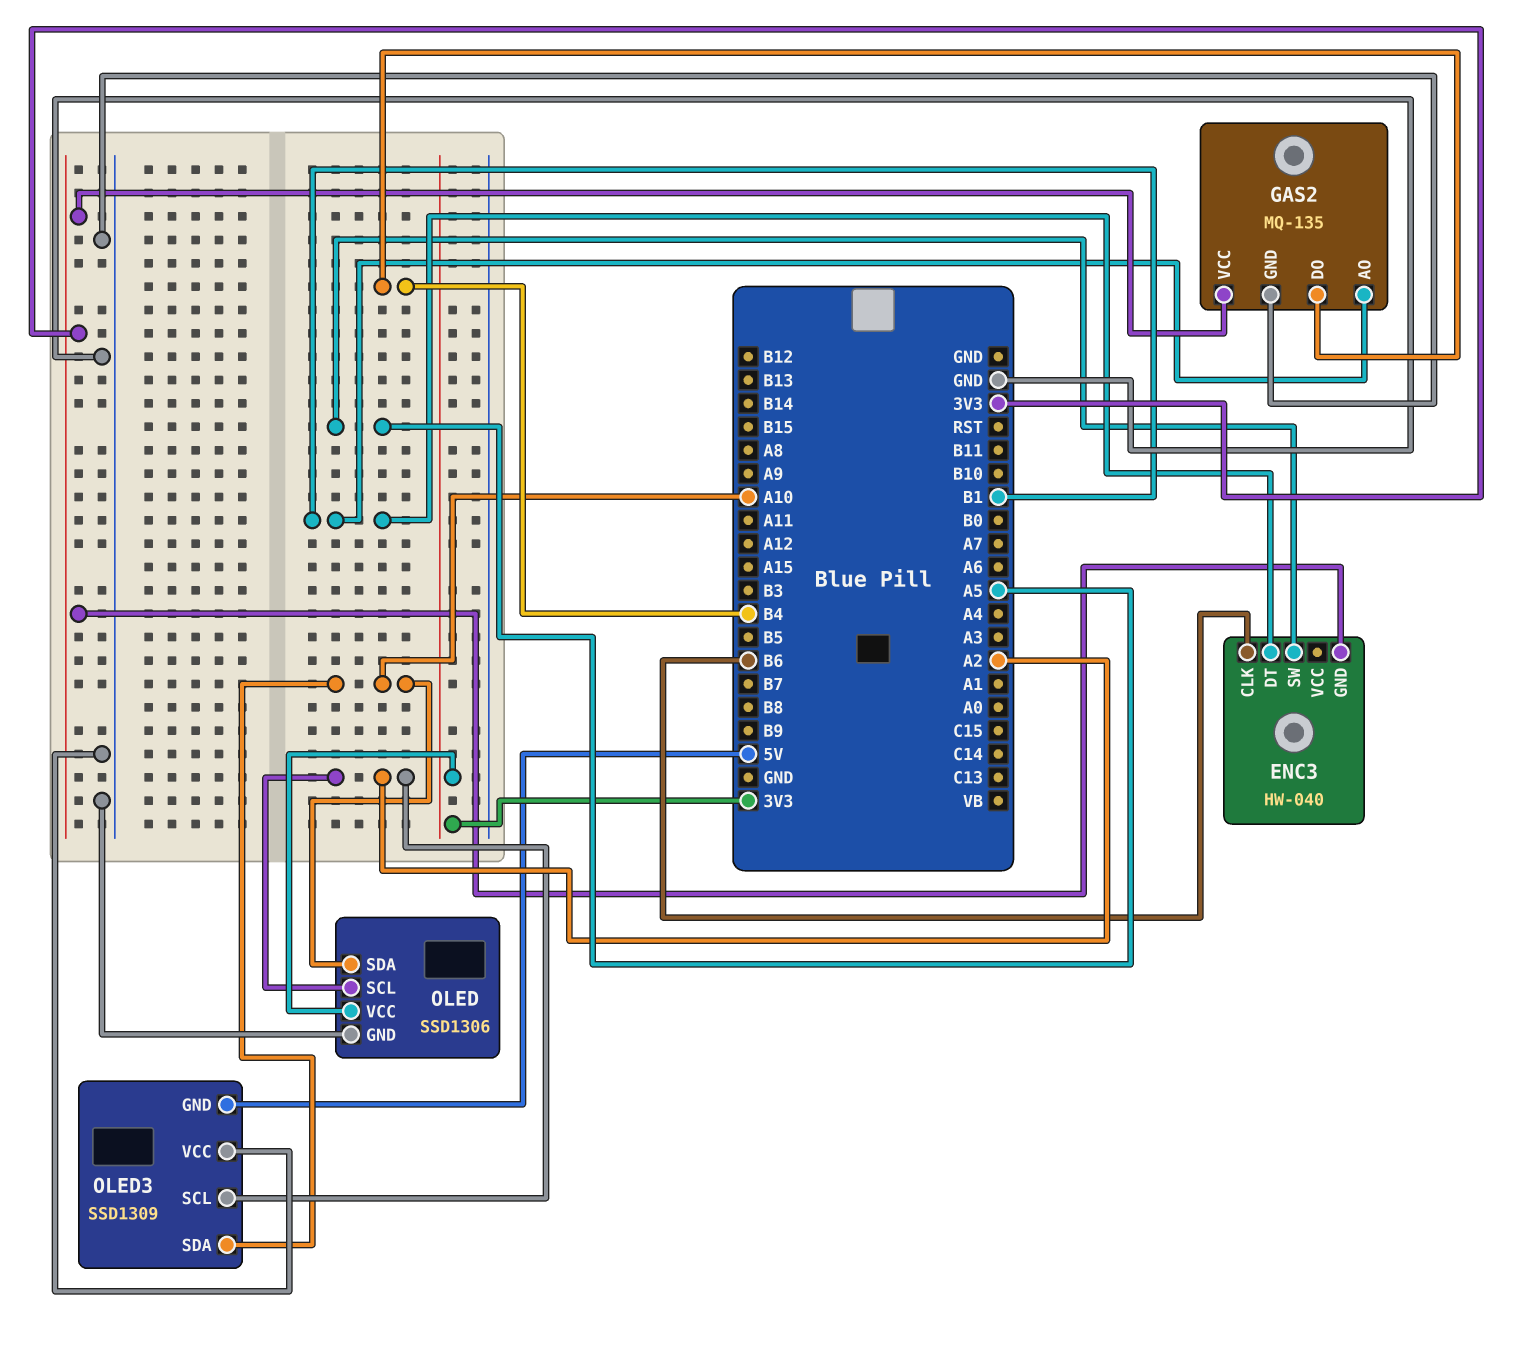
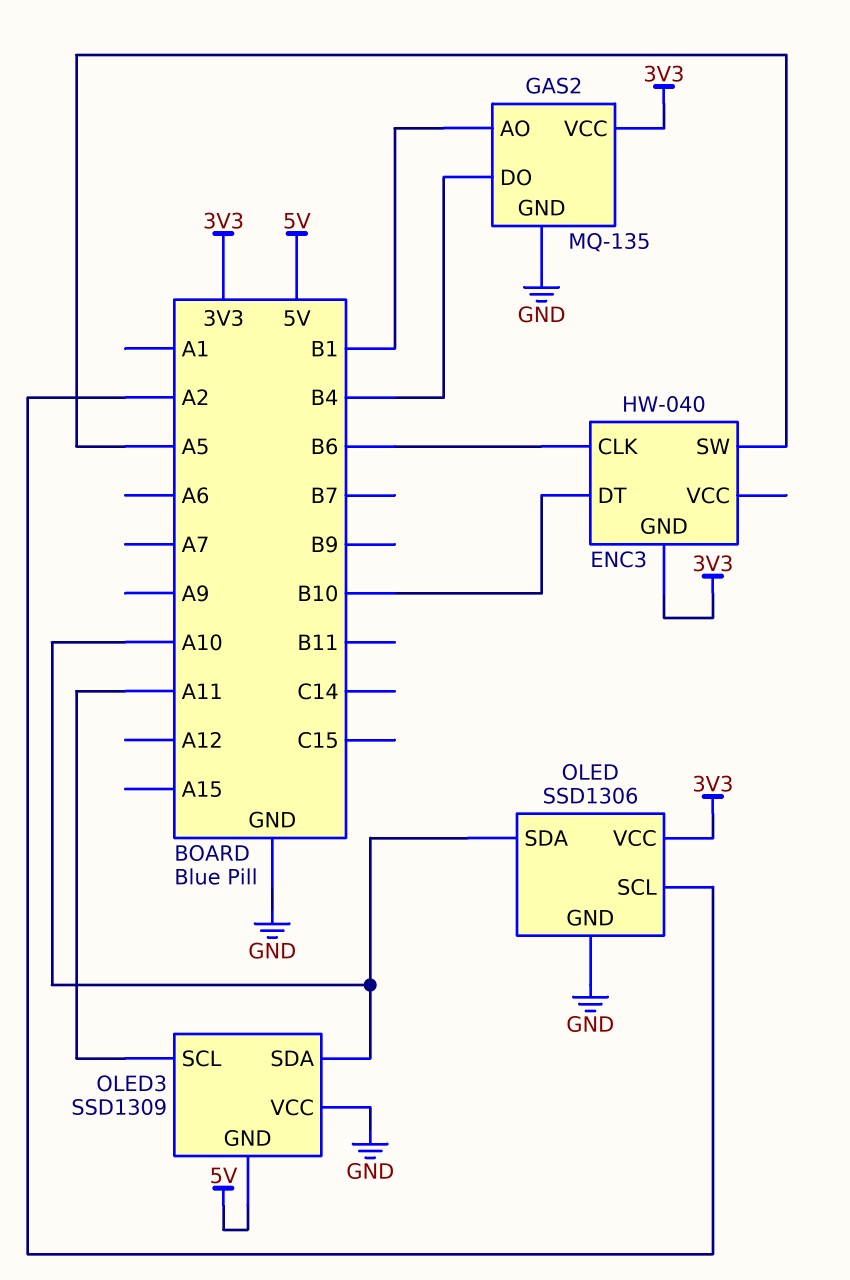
ENC3 pin DT: B1 -> B10
OLED3 pin SCL: A2 -> A11

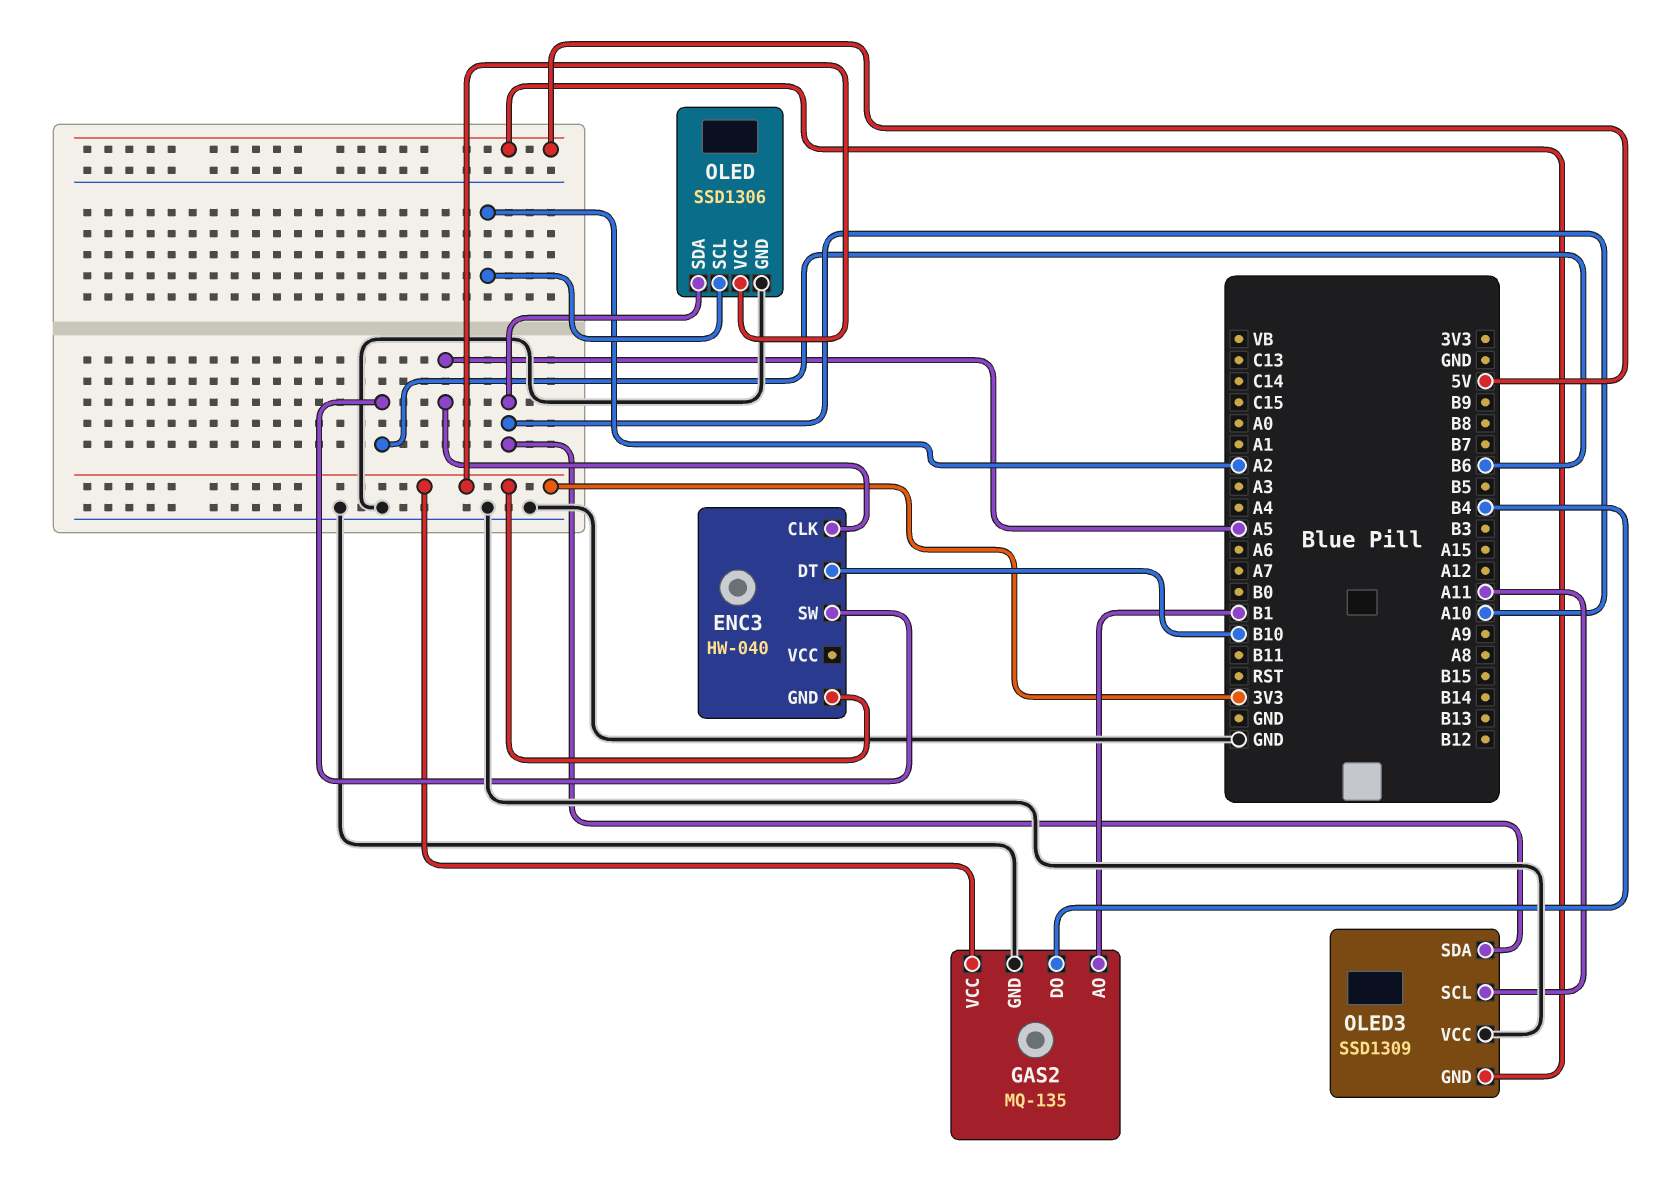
ENC3 pin CLK: B6 -> A5
ENC3 pin SW: A5 -> B6

